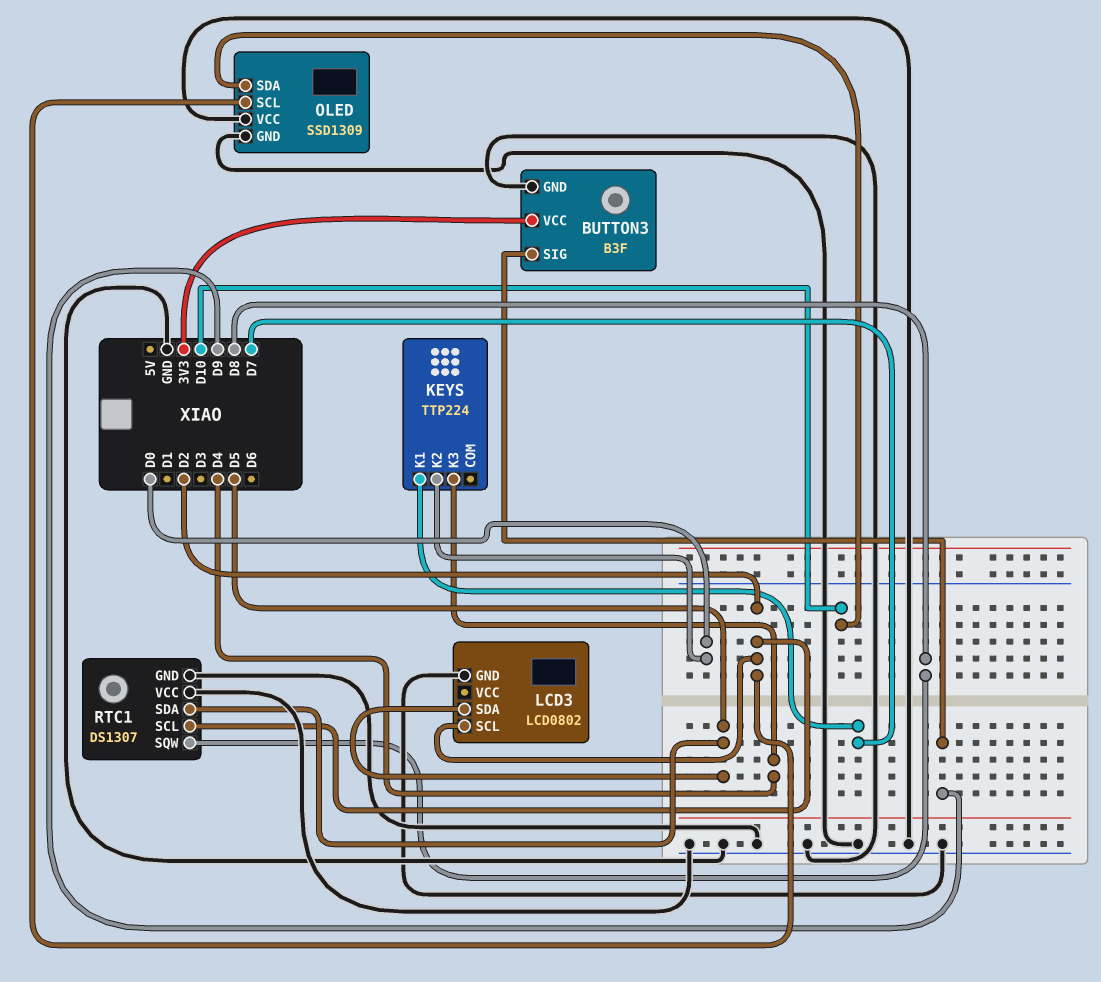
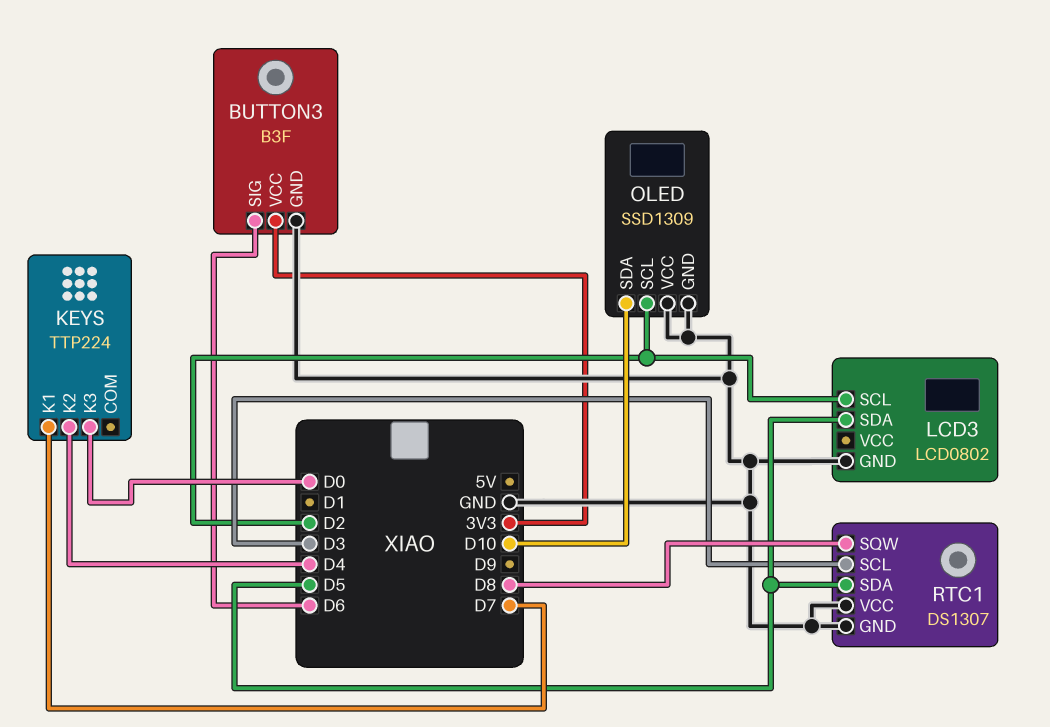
BUTTON3 pin SIG: D9 -> D6
KEYS pin K2: D0 -> D4
KEYS pin K3: D4 -> D0
RTC1 pin SCL: D2 -> D3

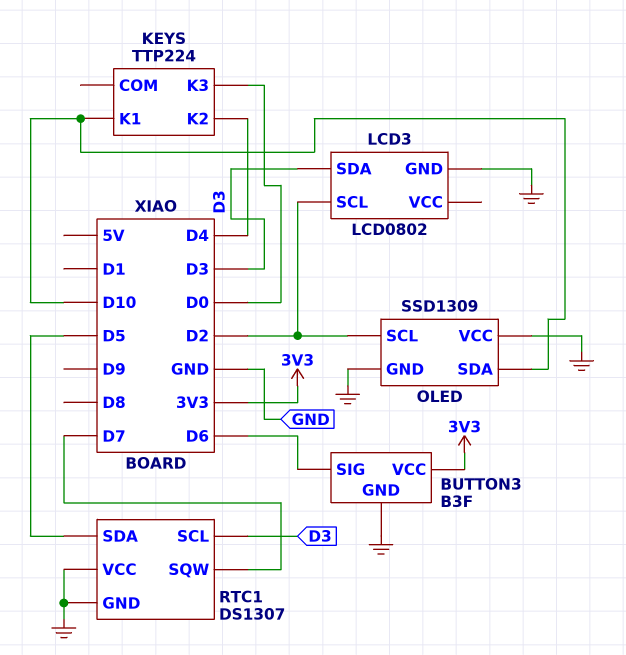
KEYS pin K1: D7 -> D10
LCD3 pin SDA: D5 -> D3
RTC1 pin SQW: D8 -> D7

